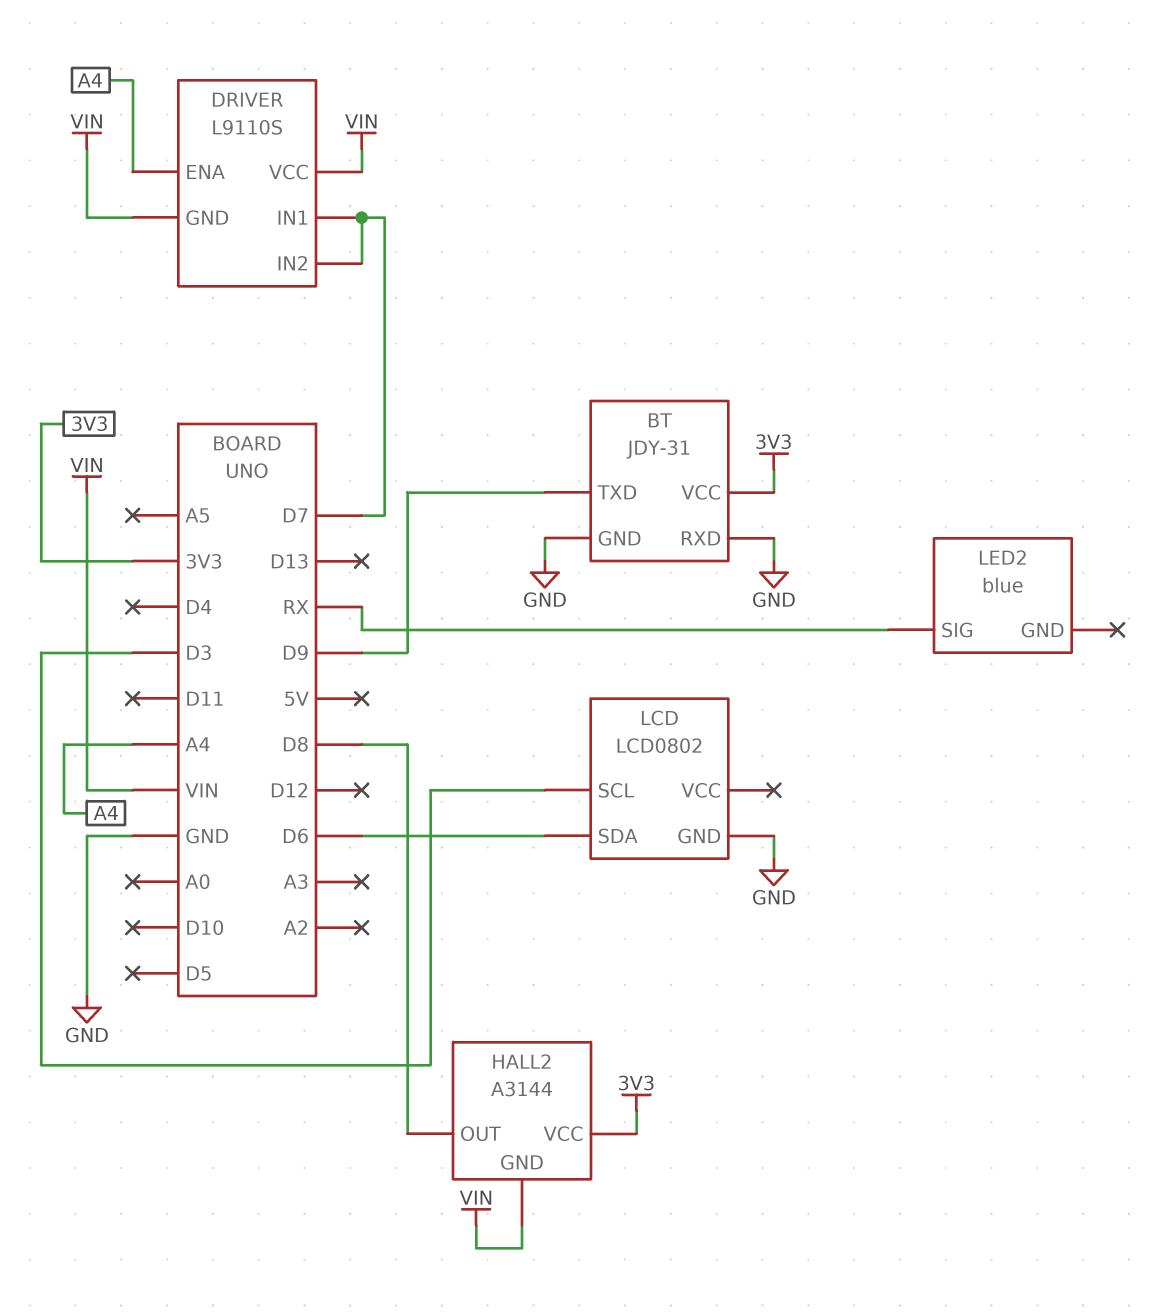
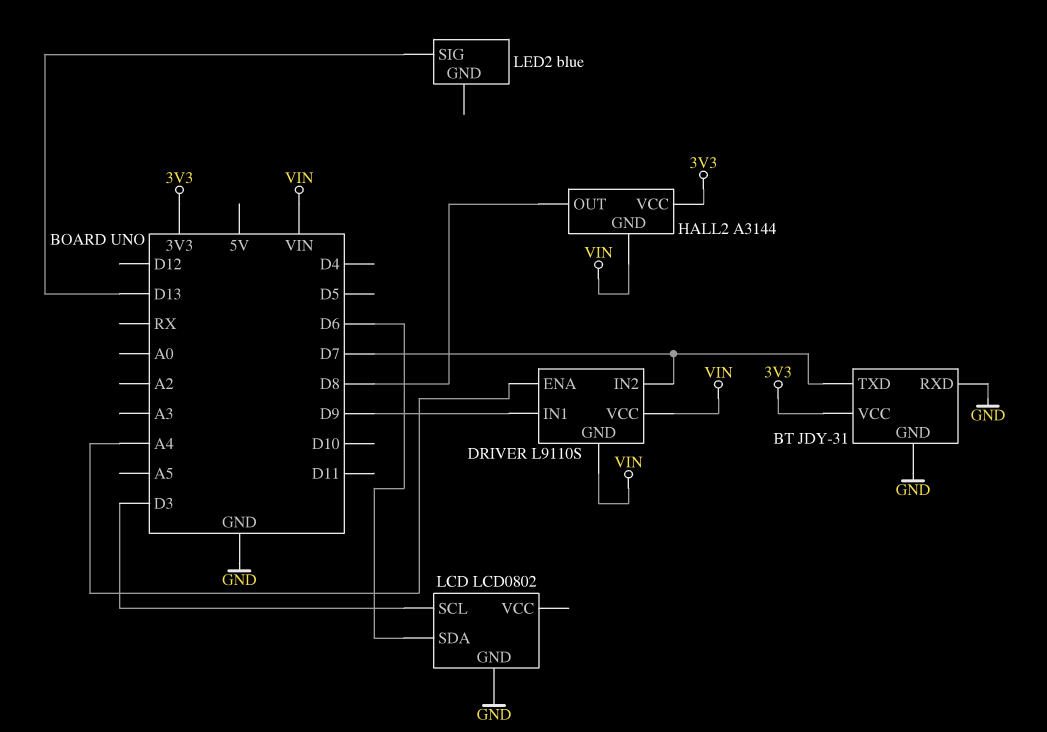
BT pin TXD: D9 -> D7
DRIVER pin IN1: D7 -> D9
LED2 pin SIG: RX -> D13

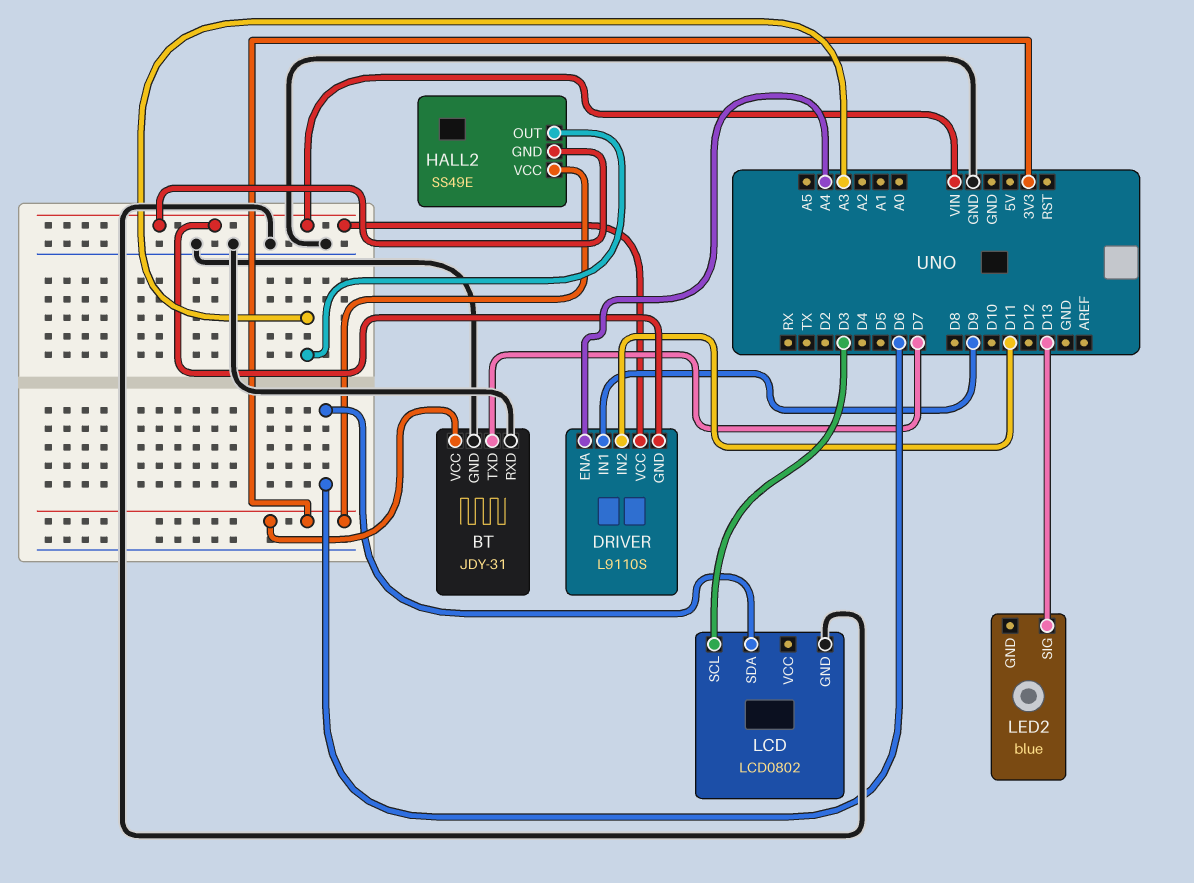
DRIVER pin IN2: D7 -> D11
HALL2: A3144 -> SS49E
HALL2 pin OUT: D8 -> A3

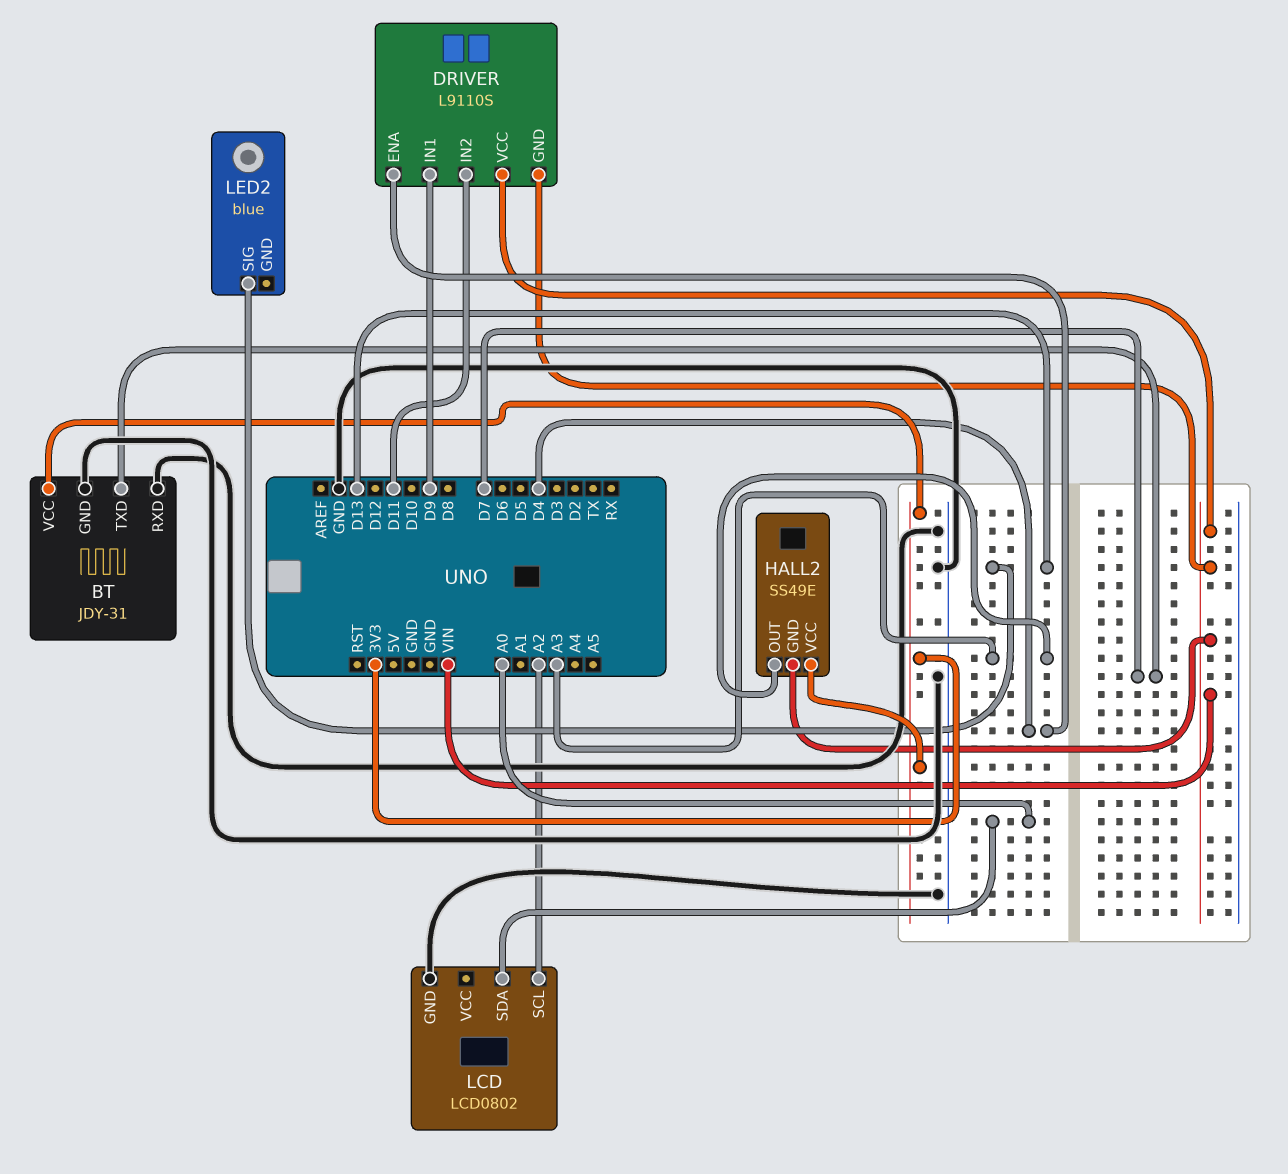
DRIVER pin ENA: A4 -> D4
LCD pin SCL: D3 -> A2
LCD pin SDA: D6 -> A0

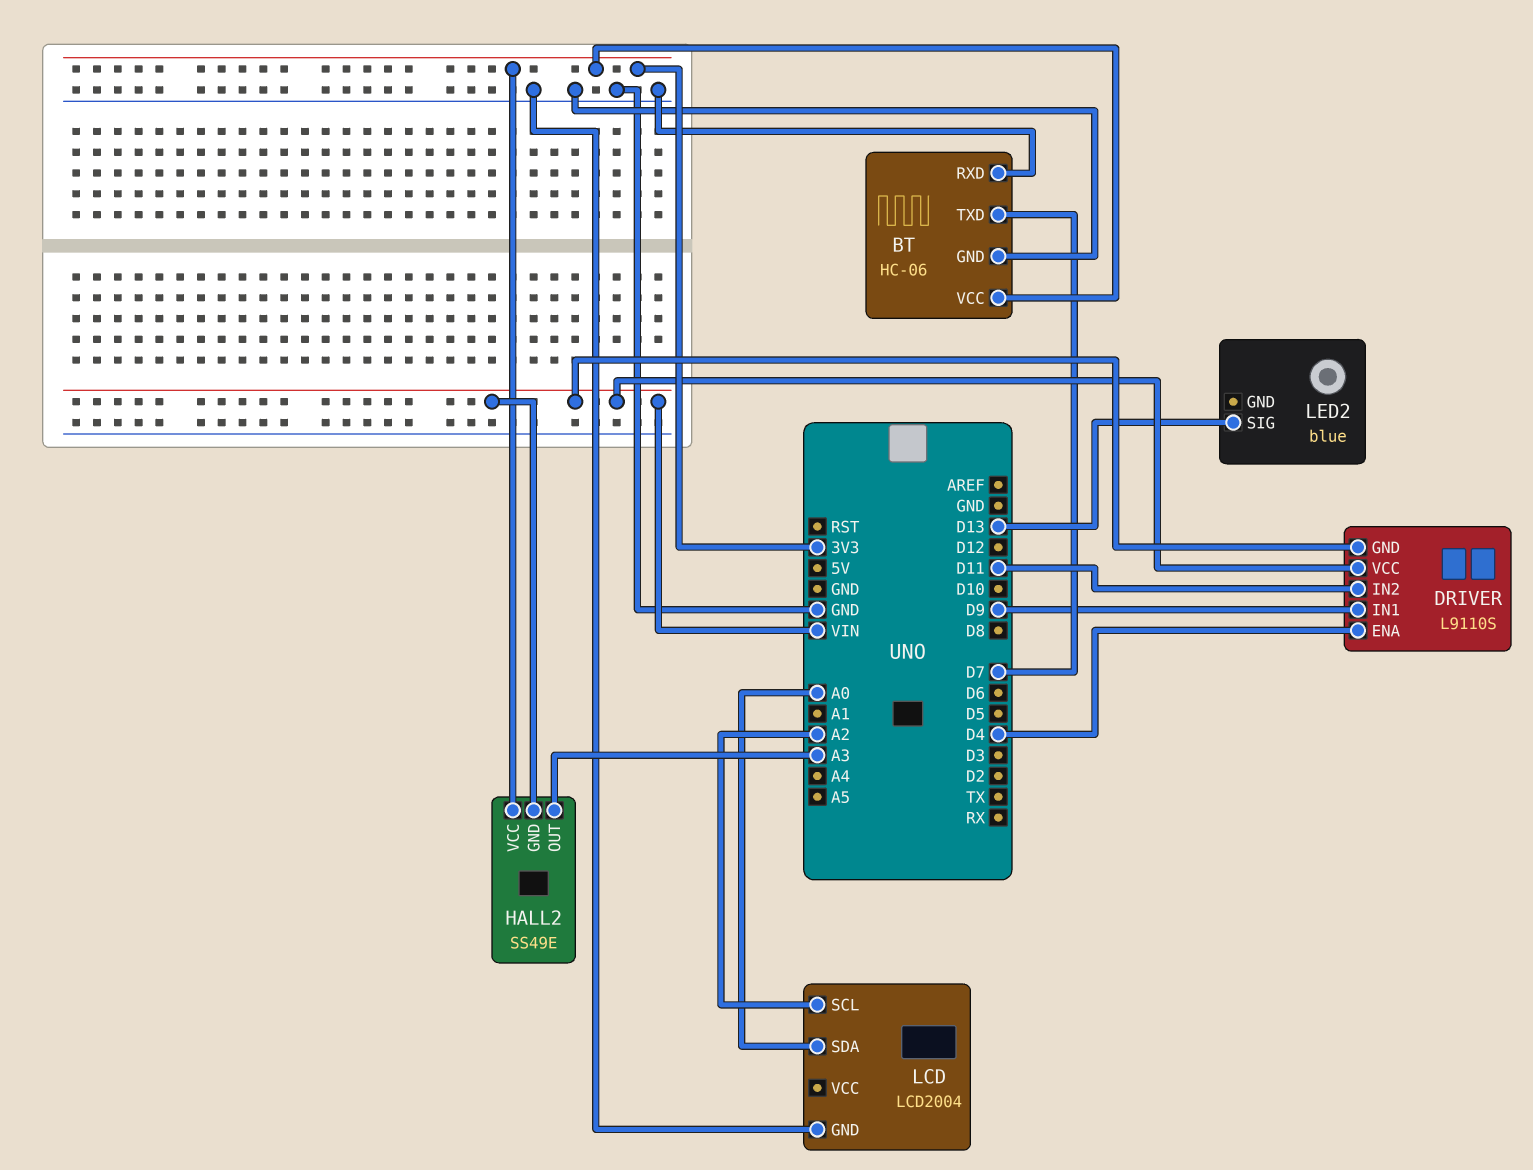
BT: JDY-31 -> HC-06
LCD: LCD0802 -> LCD2004

